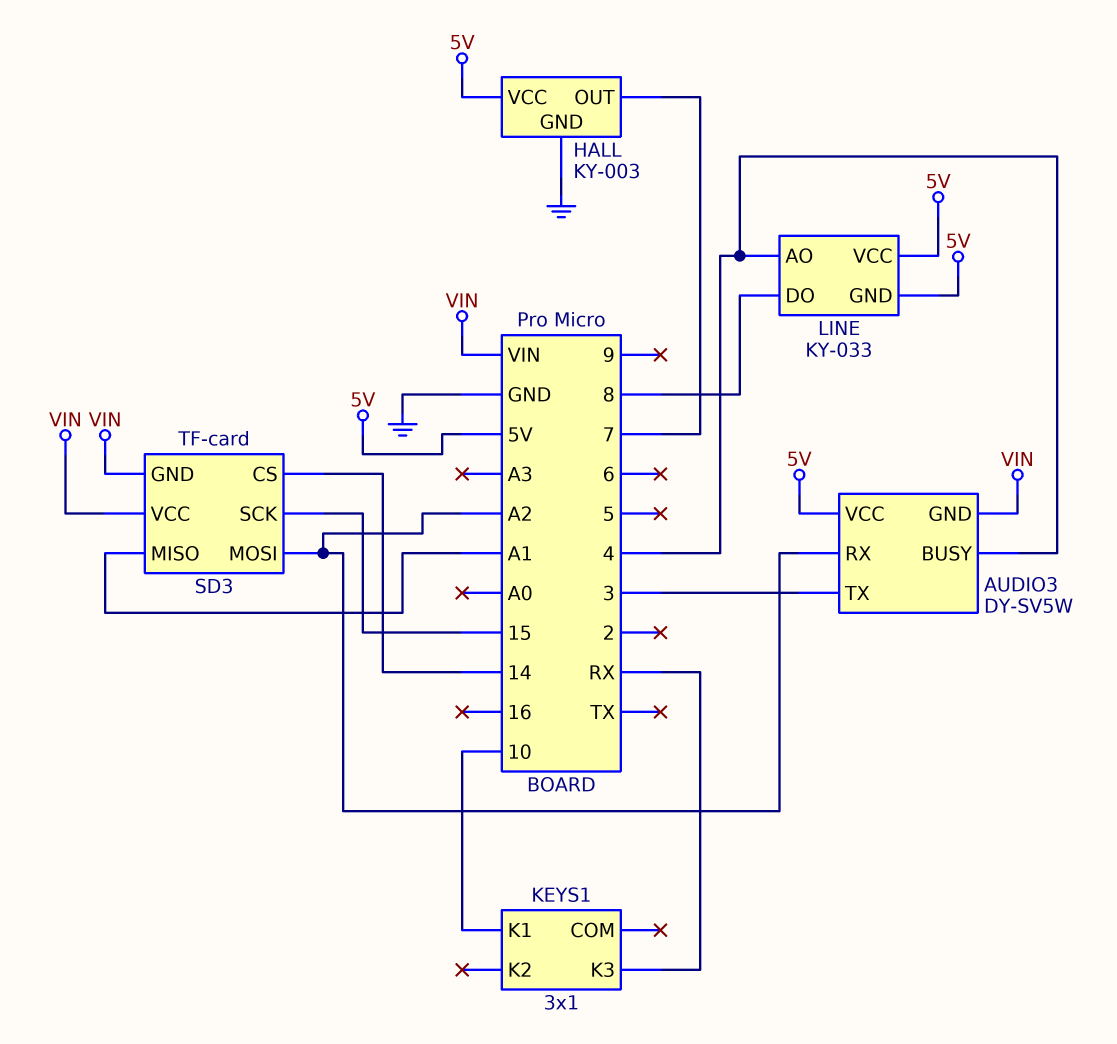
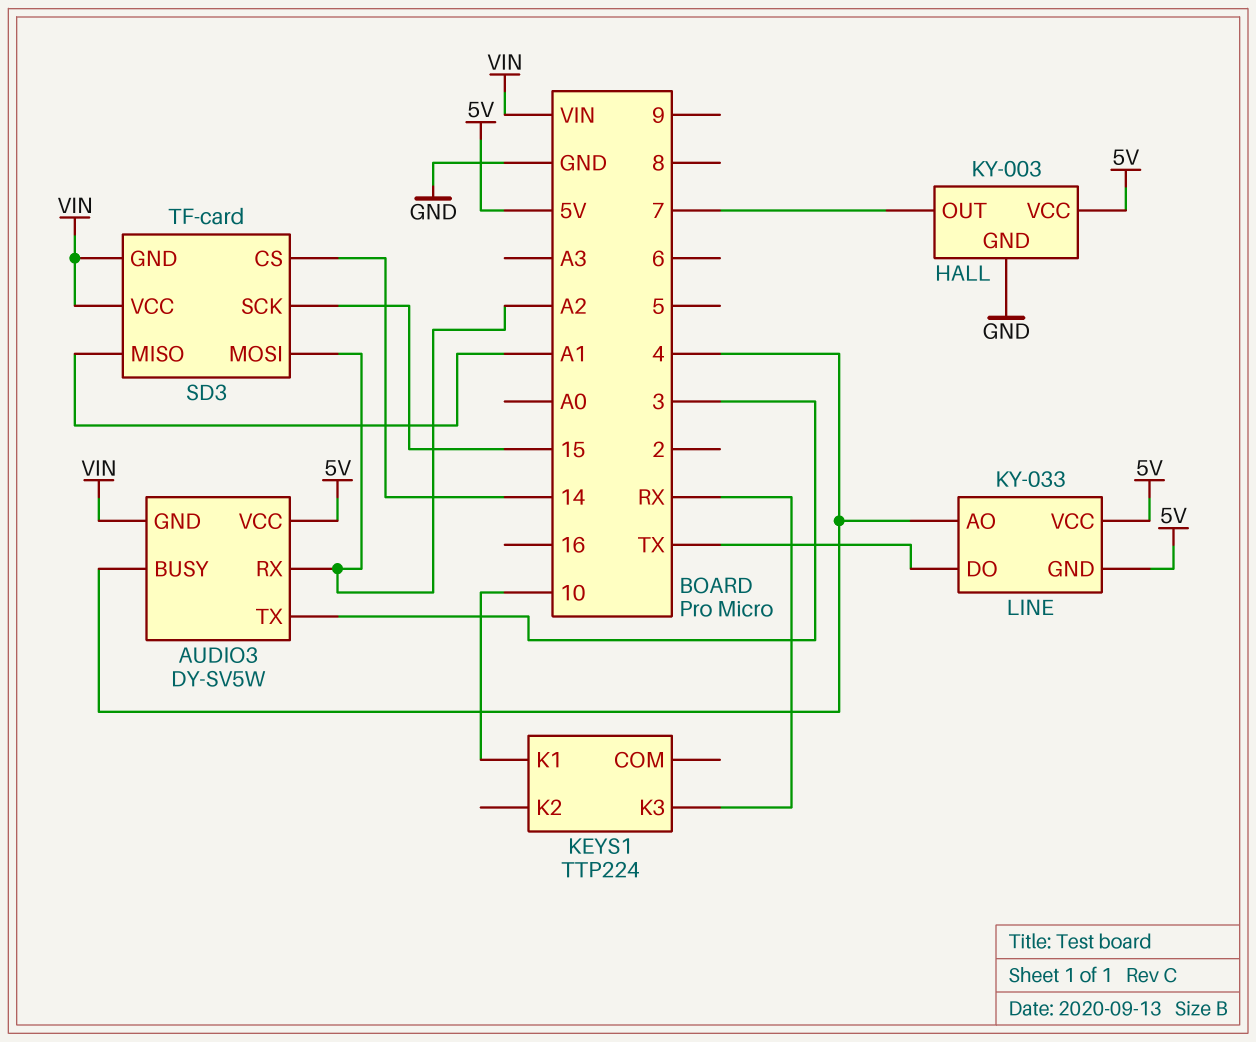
KEYS1: 3x1 -> TTP224
LINE pin DO: 8 -> TX

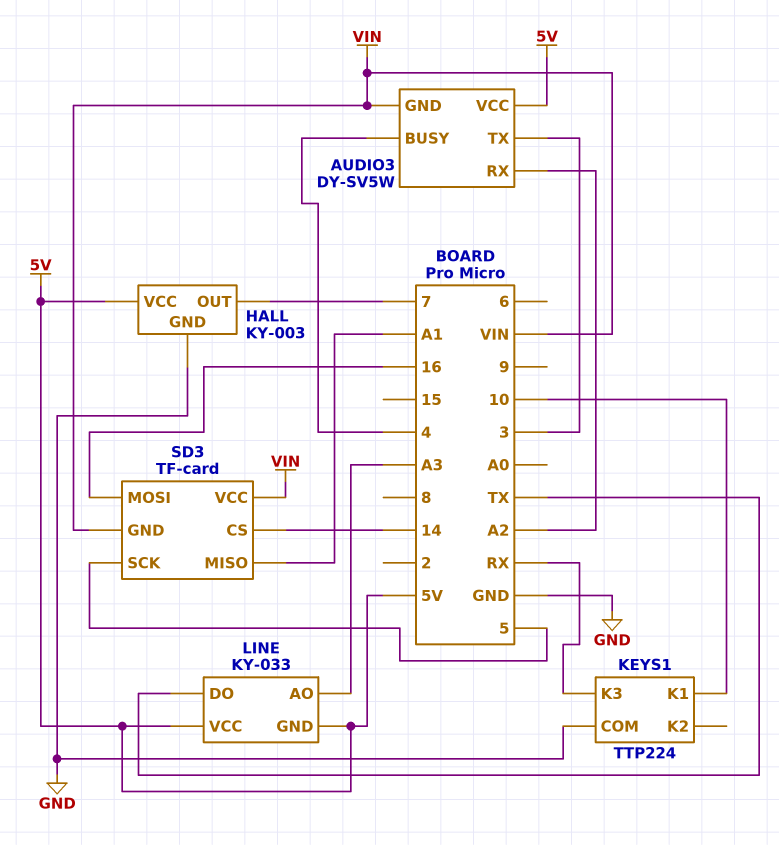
KEYS1 pin COM: none -> GND
LINE pin AO: 4 -> A3
SD3 pin MOSI: A2 -> 16
SD3 pin SCK: 15 -> 5

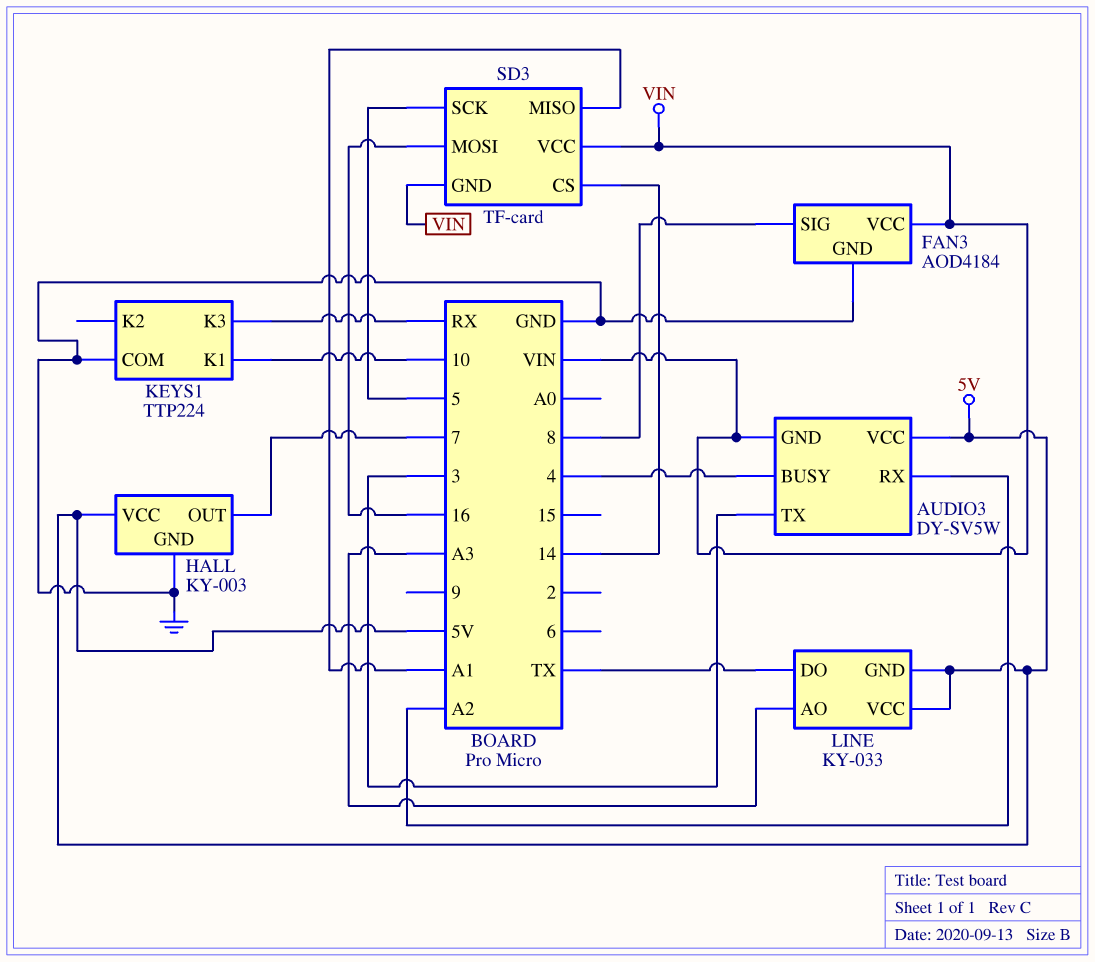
FAN3: none -> AOD4184
FAN3 pin GND: none -> GND
FAN3 pin SIG: none -> 8
FAN3 pin VCC: none -> VIN

